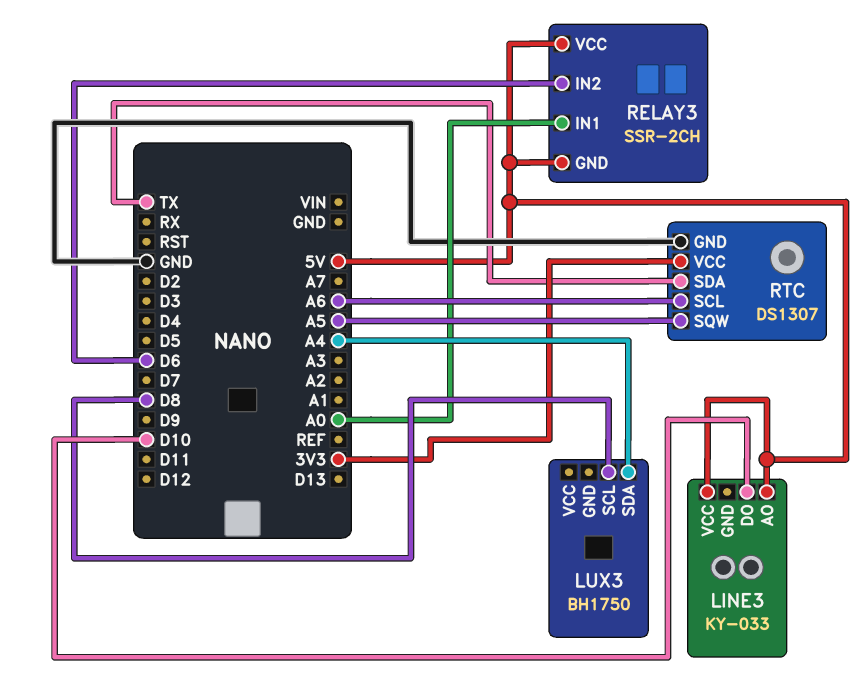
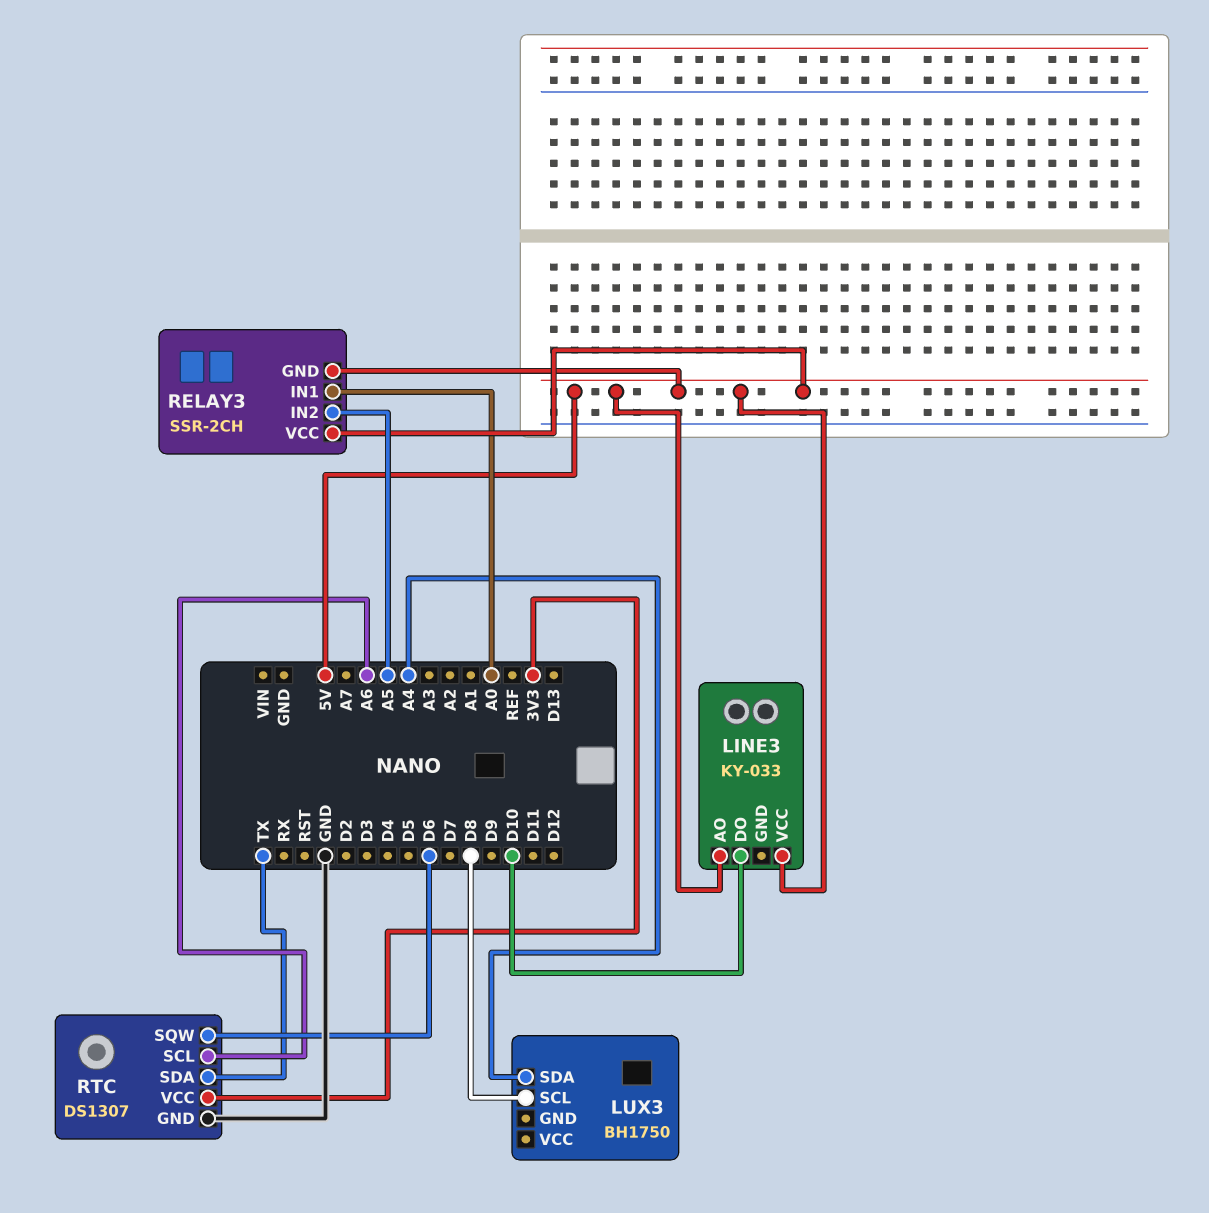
RELAY3 pin IN2: D6 -> A5
RTC pin SQW: A5 -> D6

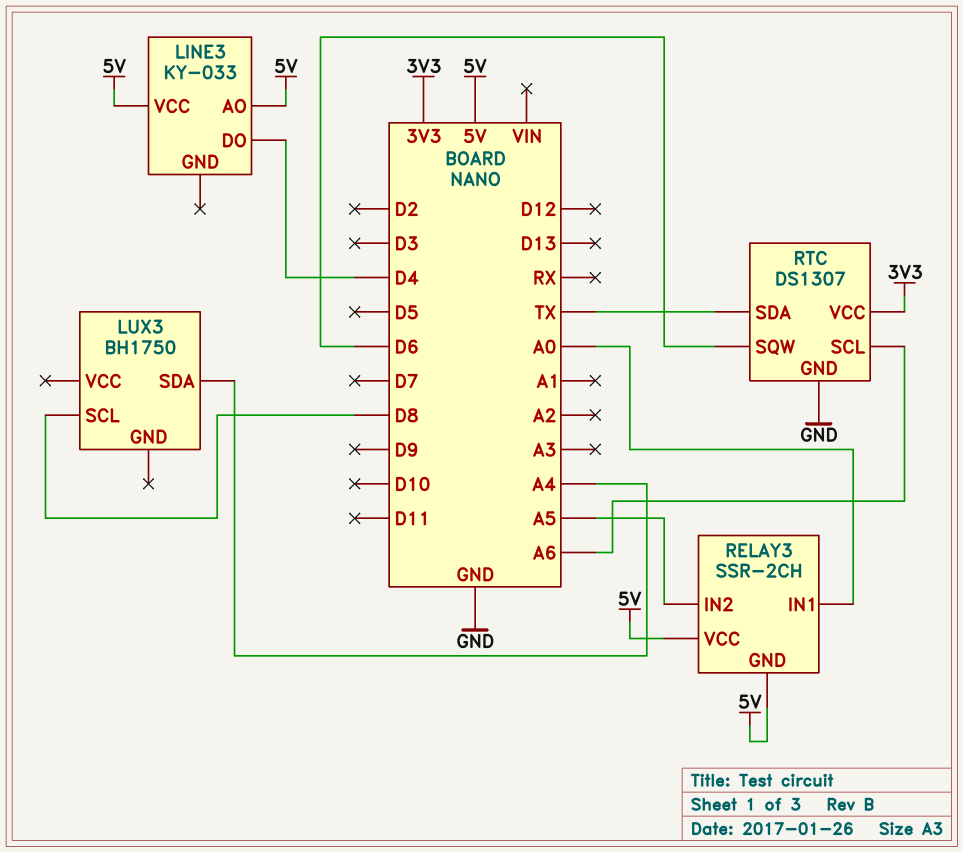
LINE3 pin DO: D10 -> D4

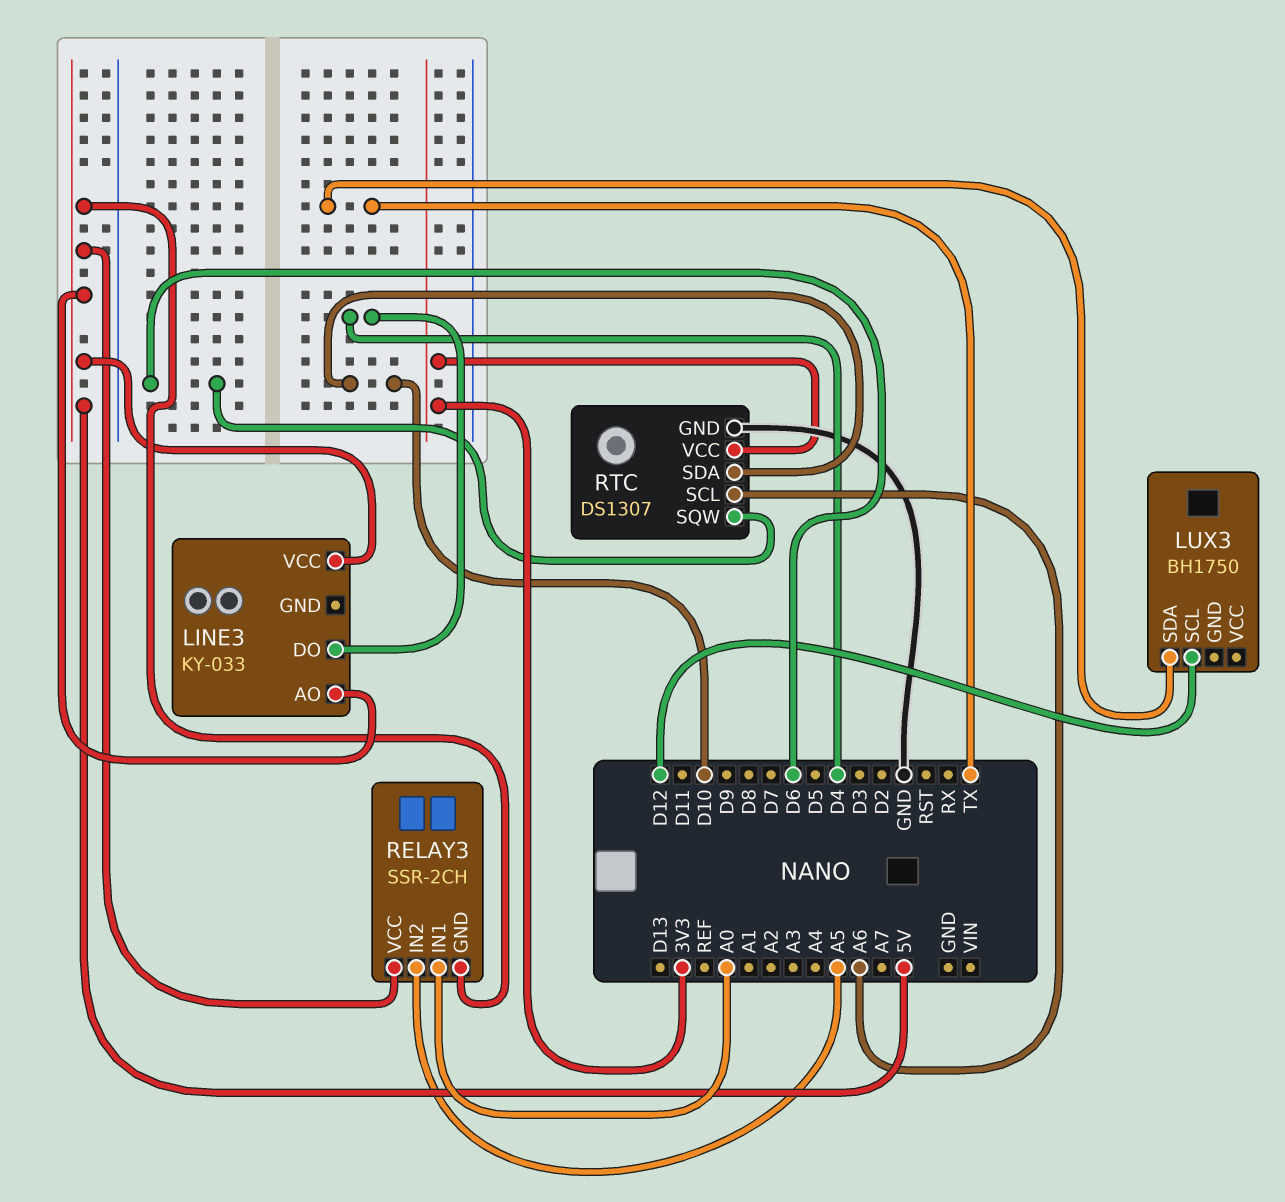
LUX3 pin SCL: D8 -> D12
LUX3 pin SDA: A4 -> TX
RTC pin SDA: TX -> D10

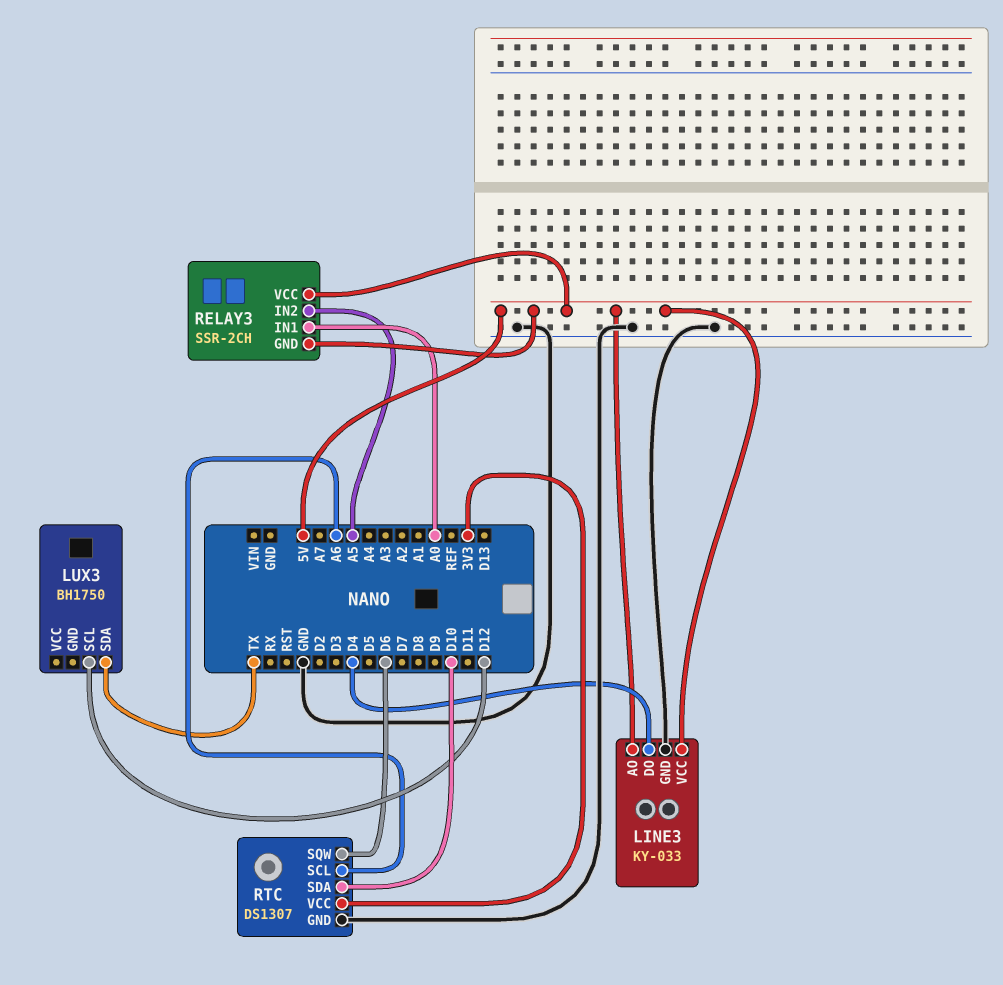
LINE3 pin GND: none -> GND

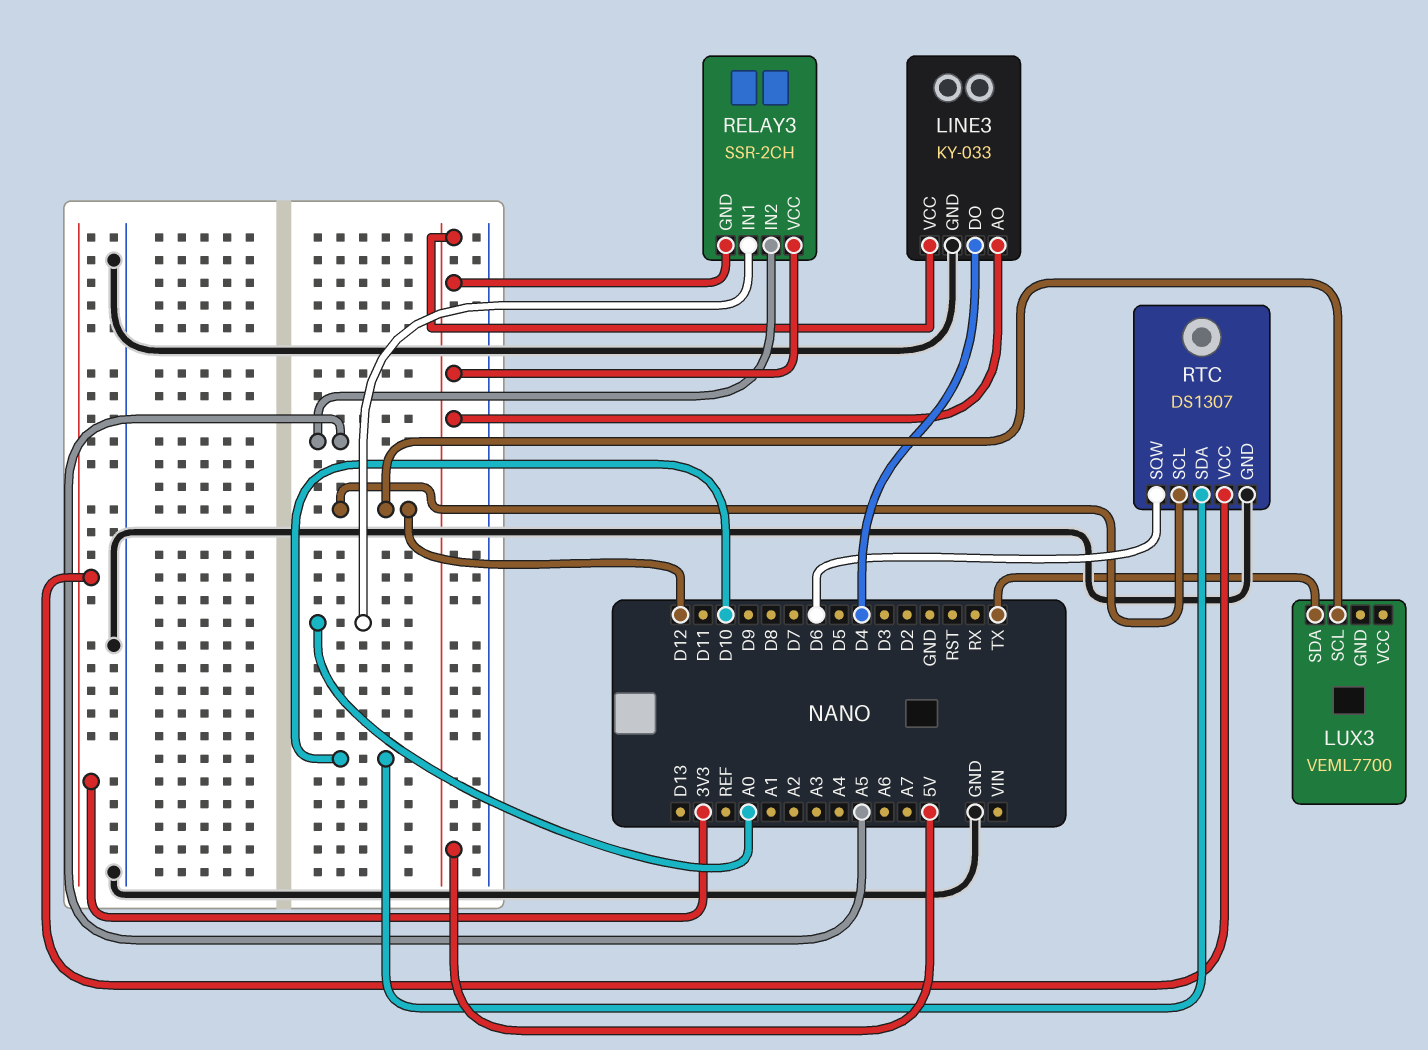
LUX3: BH1750 -> VEML7700
RTC pin SCL: A6 -> D12

